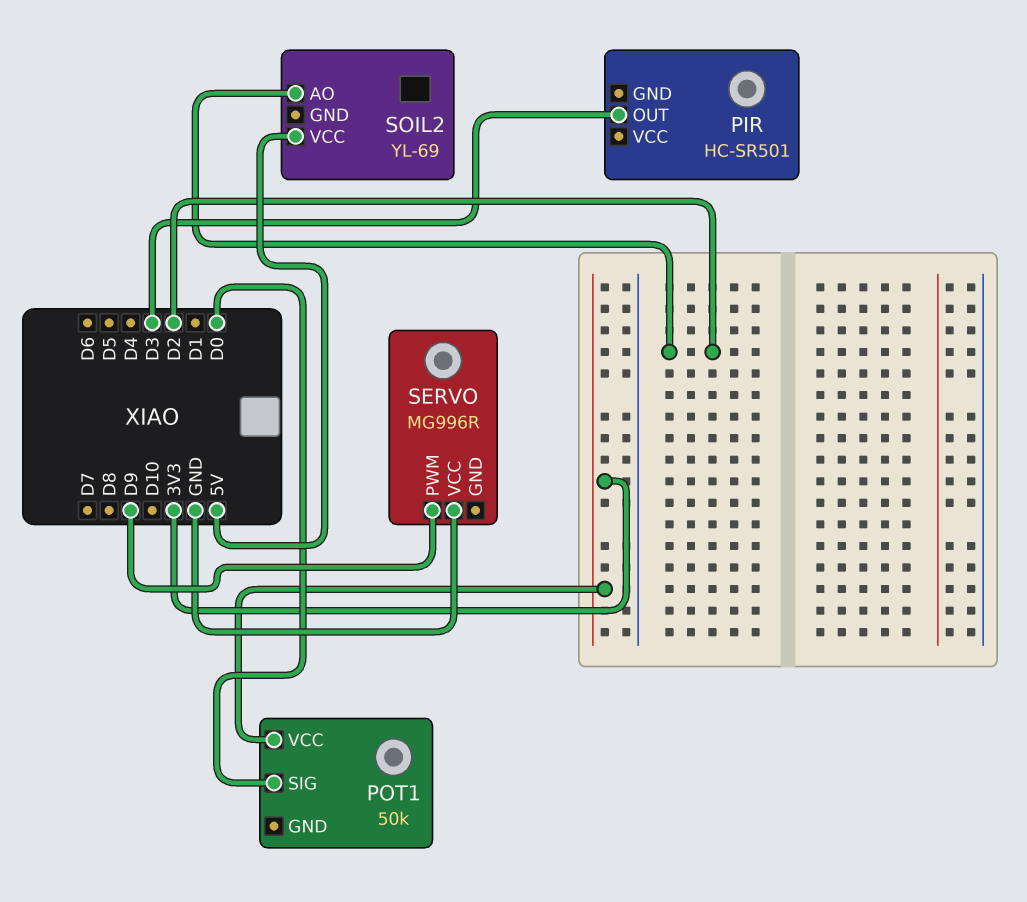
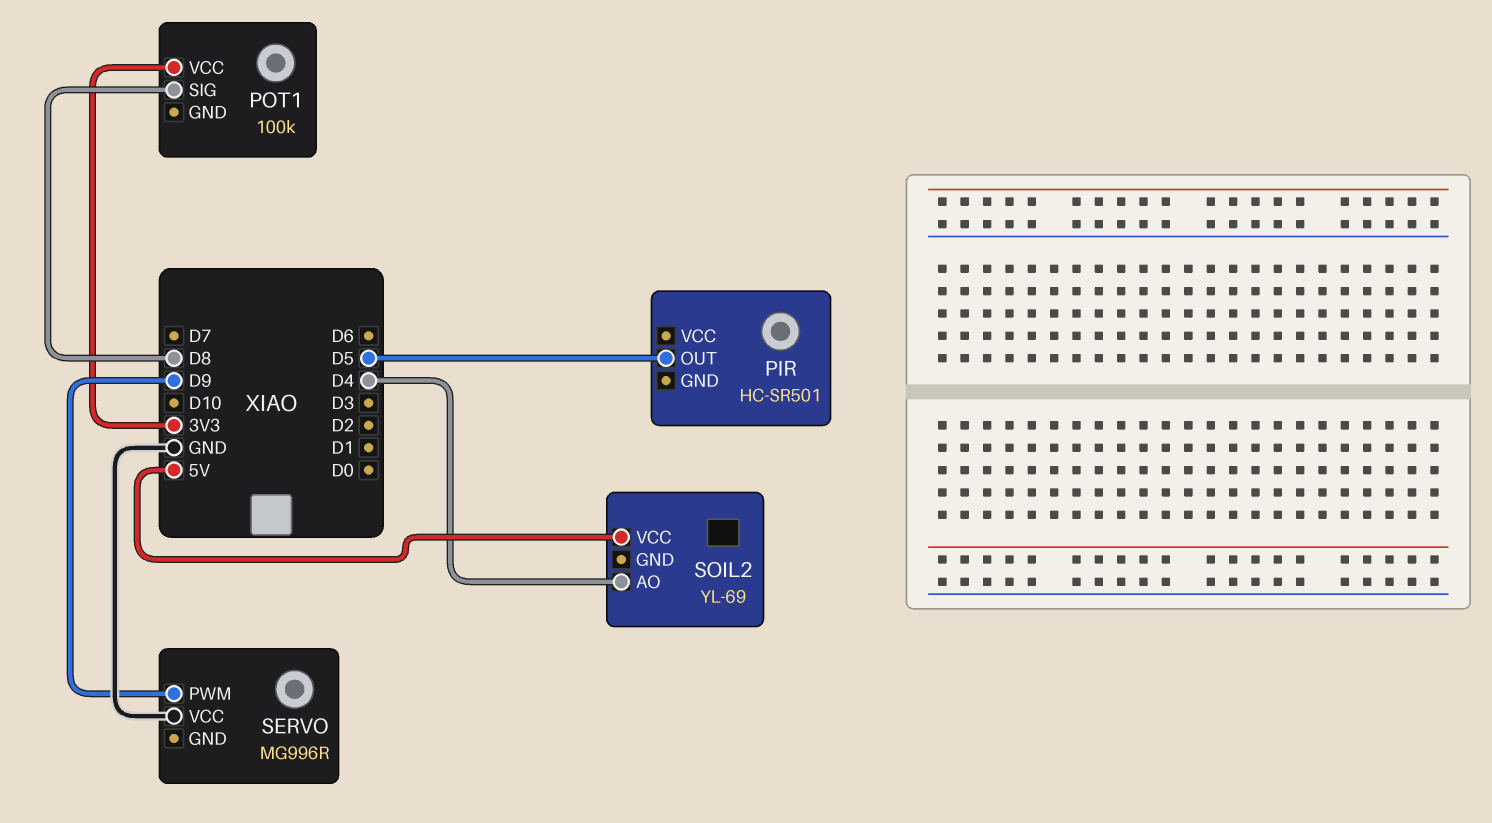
PIR pin OUT: D3 -> D5
POT1: 50k -> 100k
POT1 pin SIG: D0 -> D8
SOIL2 pin AO: D2 -> D4

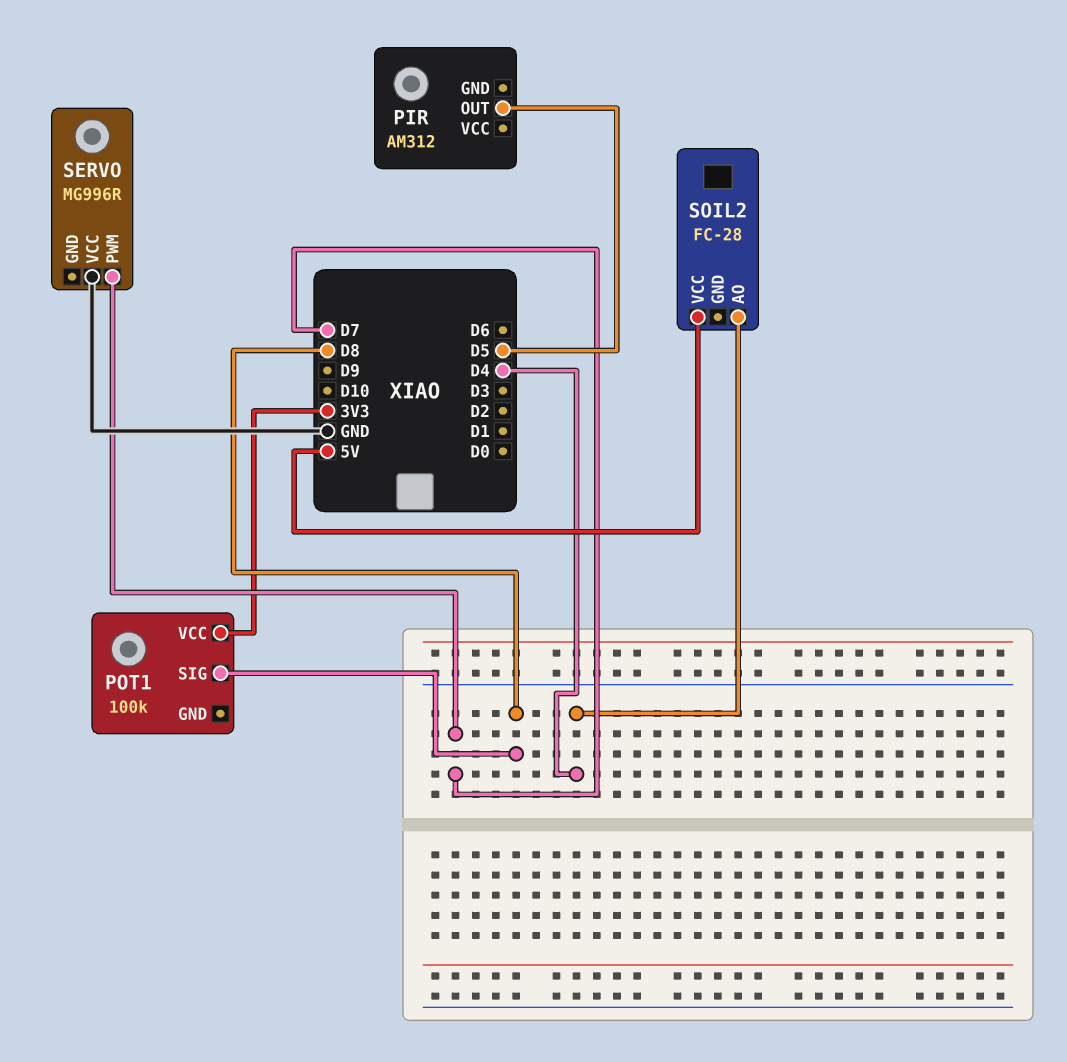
PIR: HC-SR501 -> AM312
SERVO pin PWM: D9 -> D7
SOIL2: YL-69 -> FC-28

